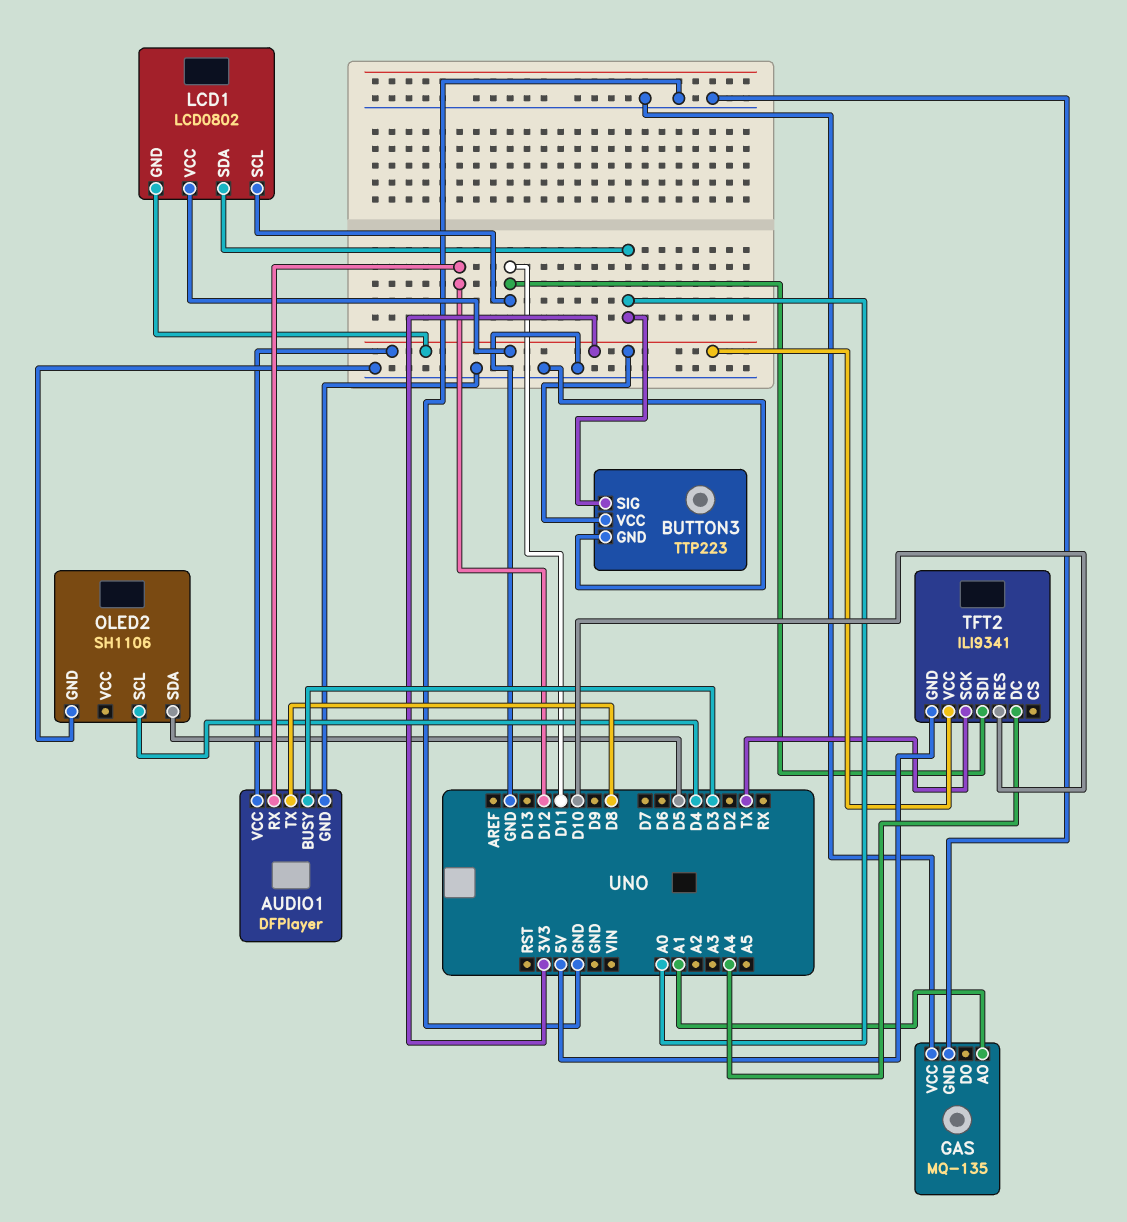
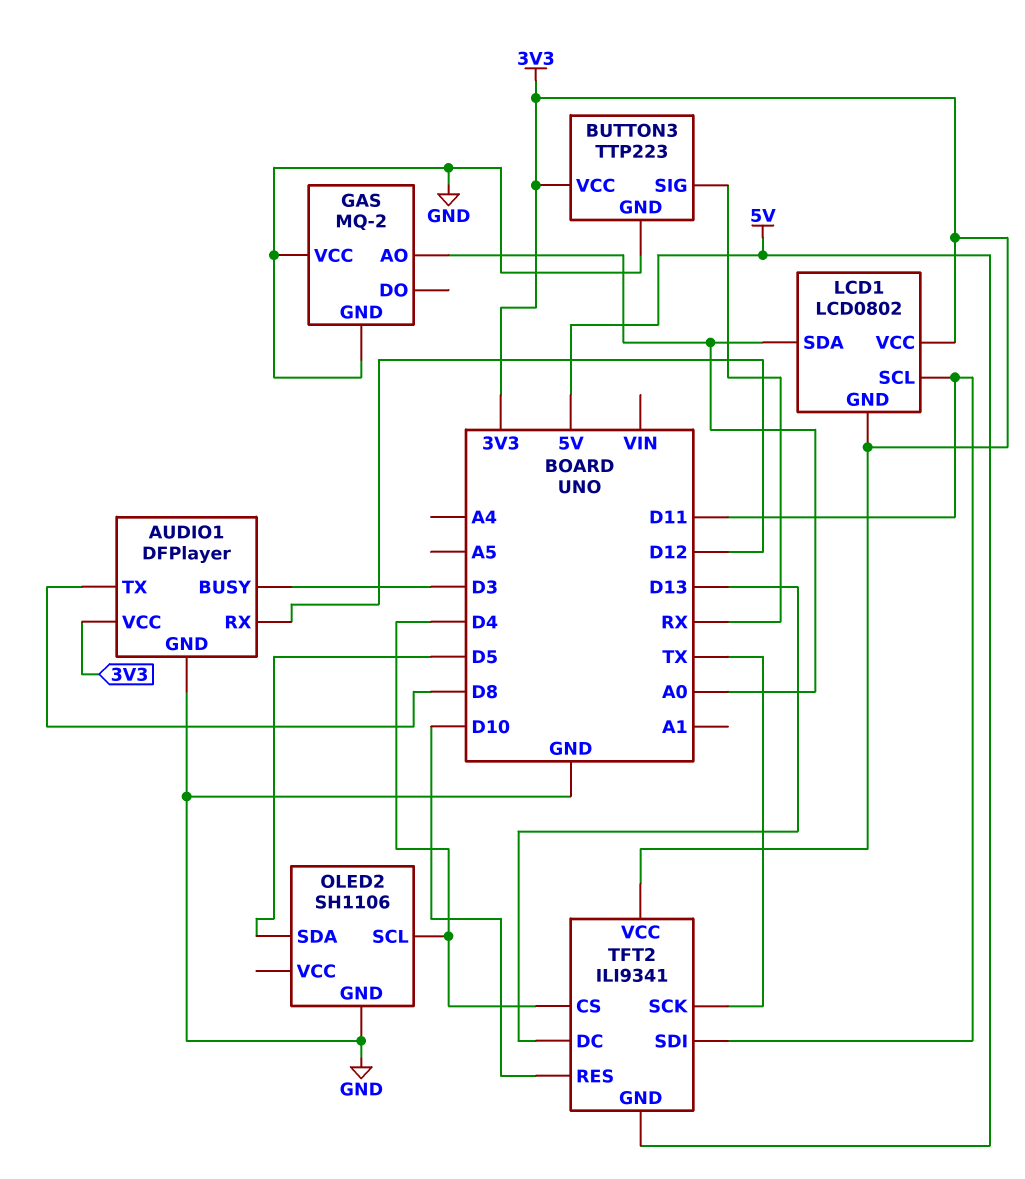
BUTTON3 pin SIG: A0 -> RX
GAS: MQ-135 -> MQ-2
GAS pin AO: A1 -> A0
TFT2 pin CS: none -> D4
TFT2 pin DC: A4 -> D13

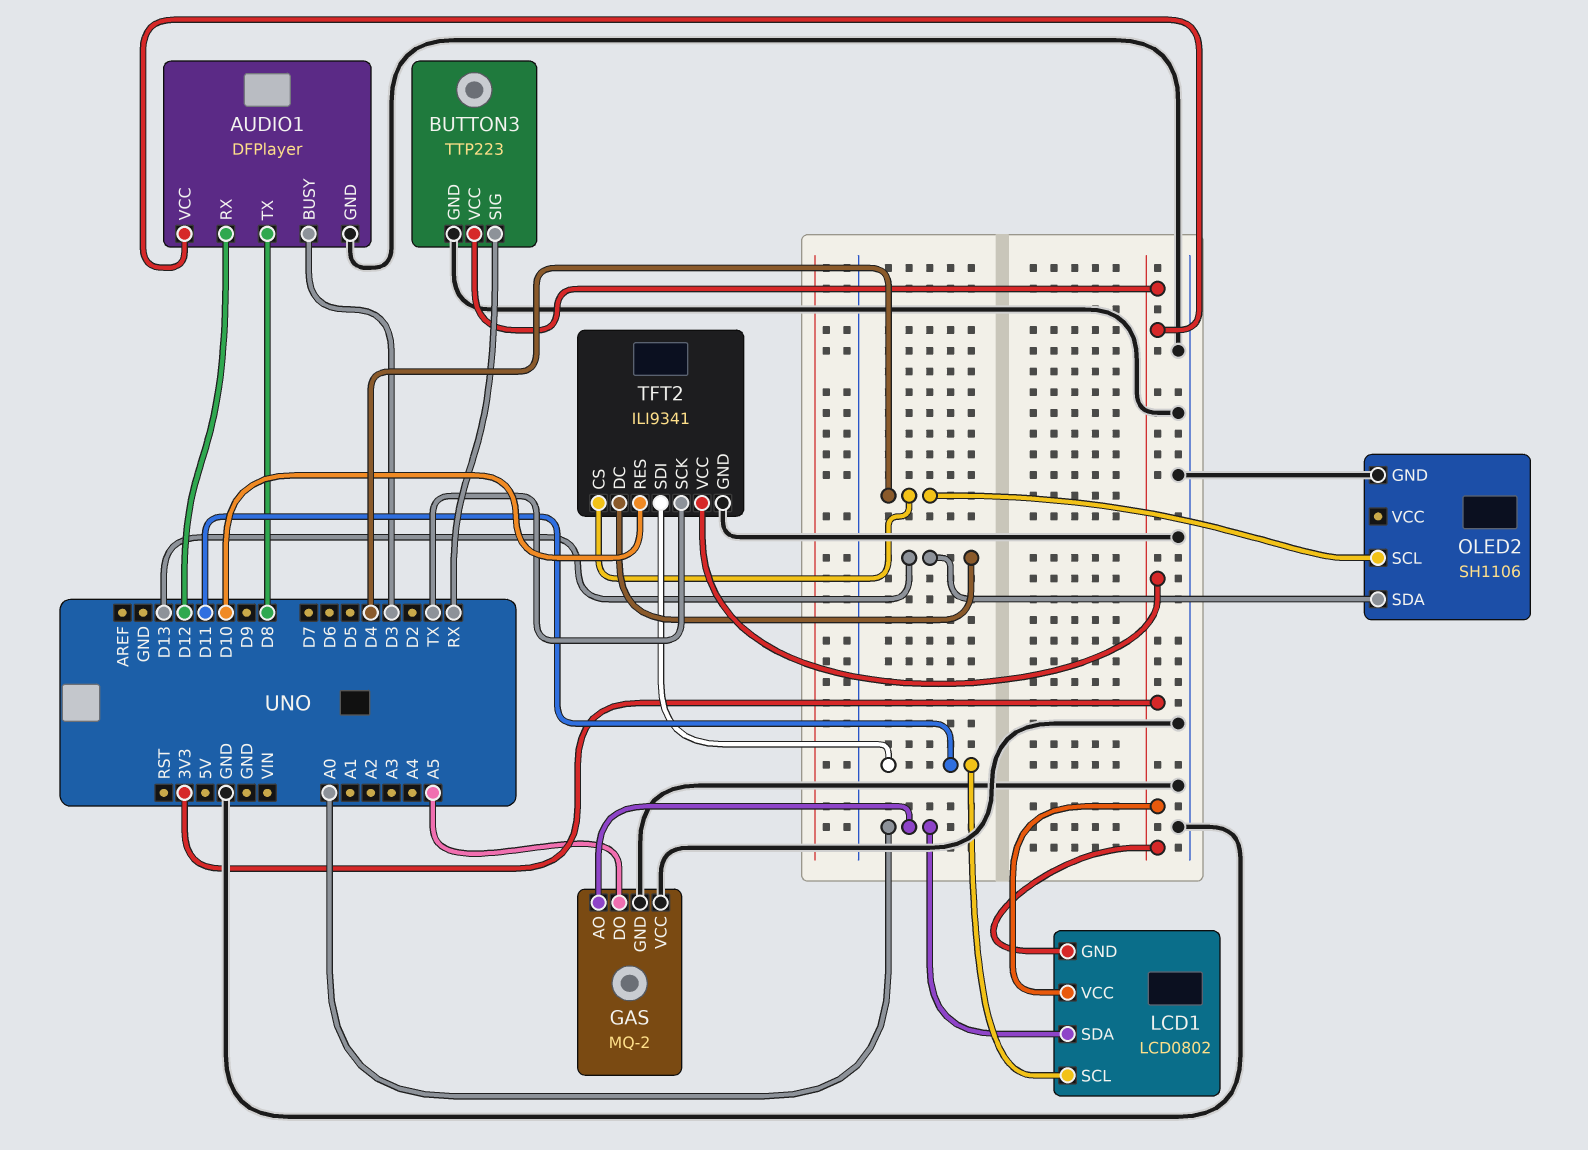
GAS pin DO: none -> A5
OLED2 pin SDA: D5 -> D13
TFT2 pin GND: 5V -> GND

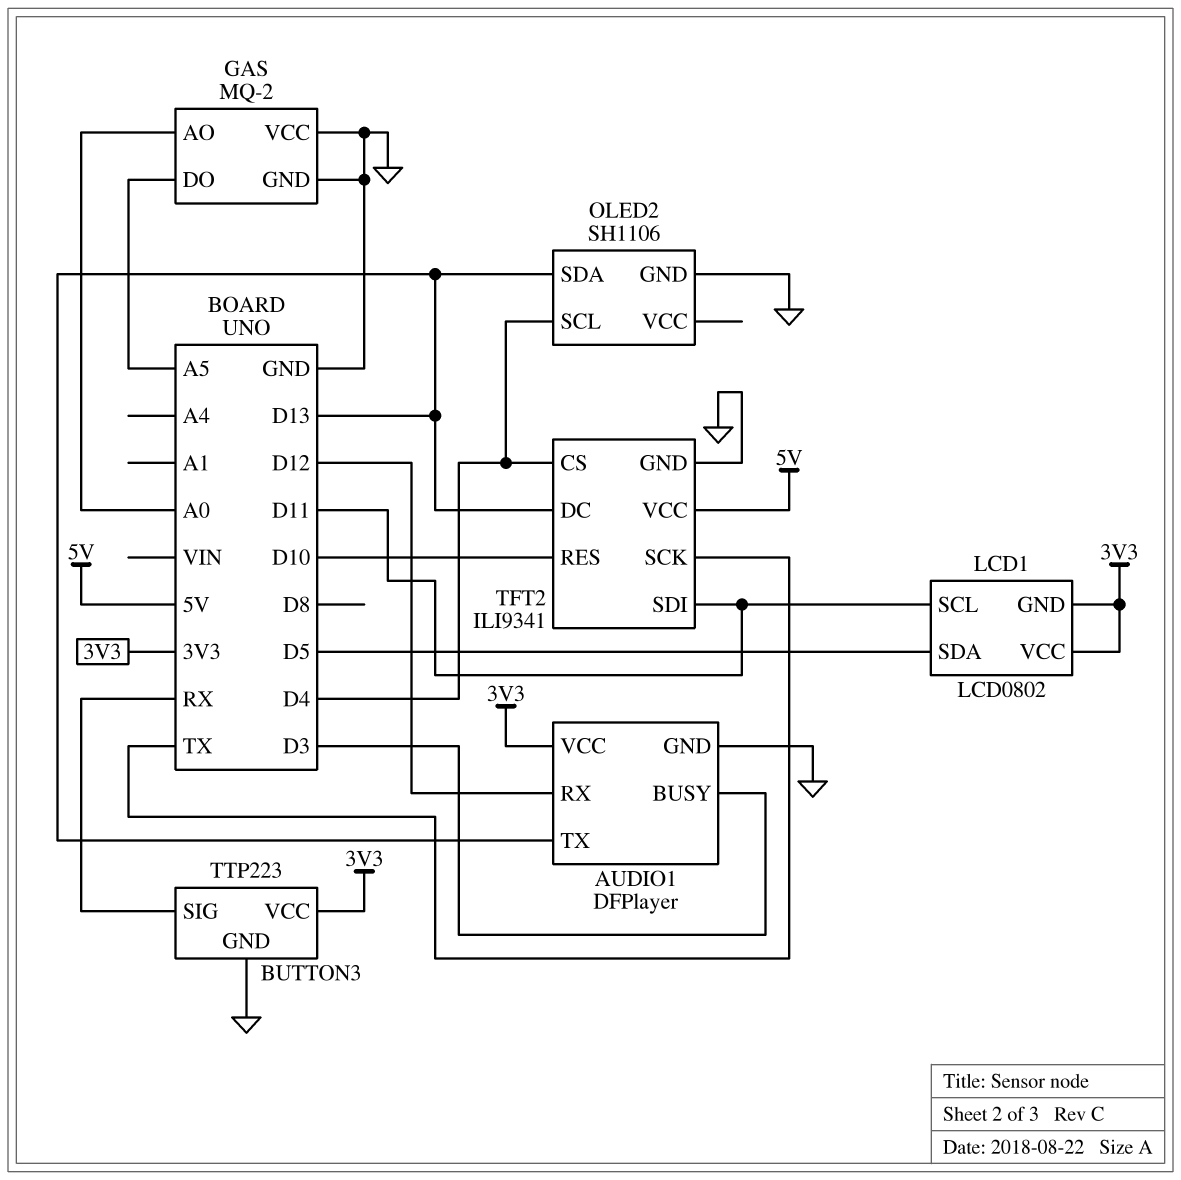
AUDIO1 pin TX: D8 -> D13
LCD1 pin SDA: A0 -> D5
TFT2 pin VCC: 3V3 -> 5V

